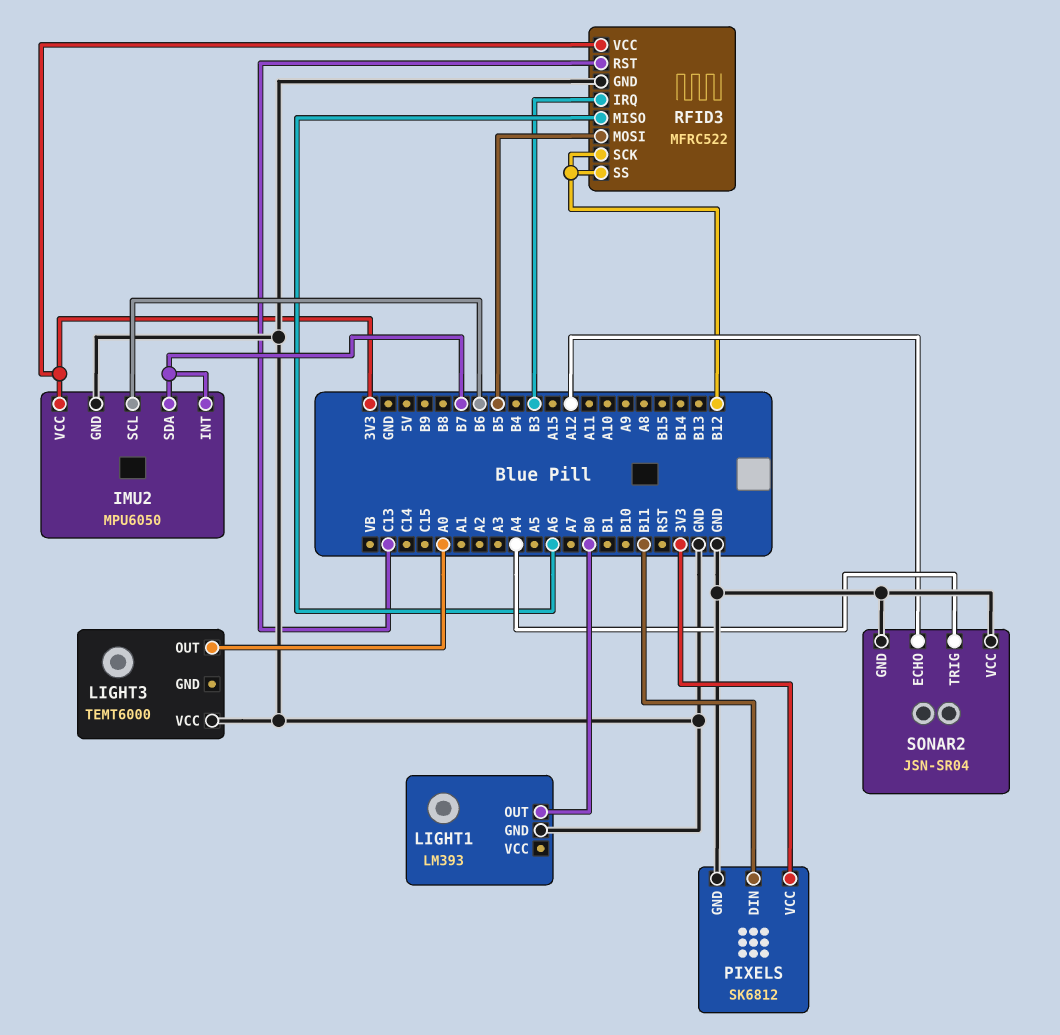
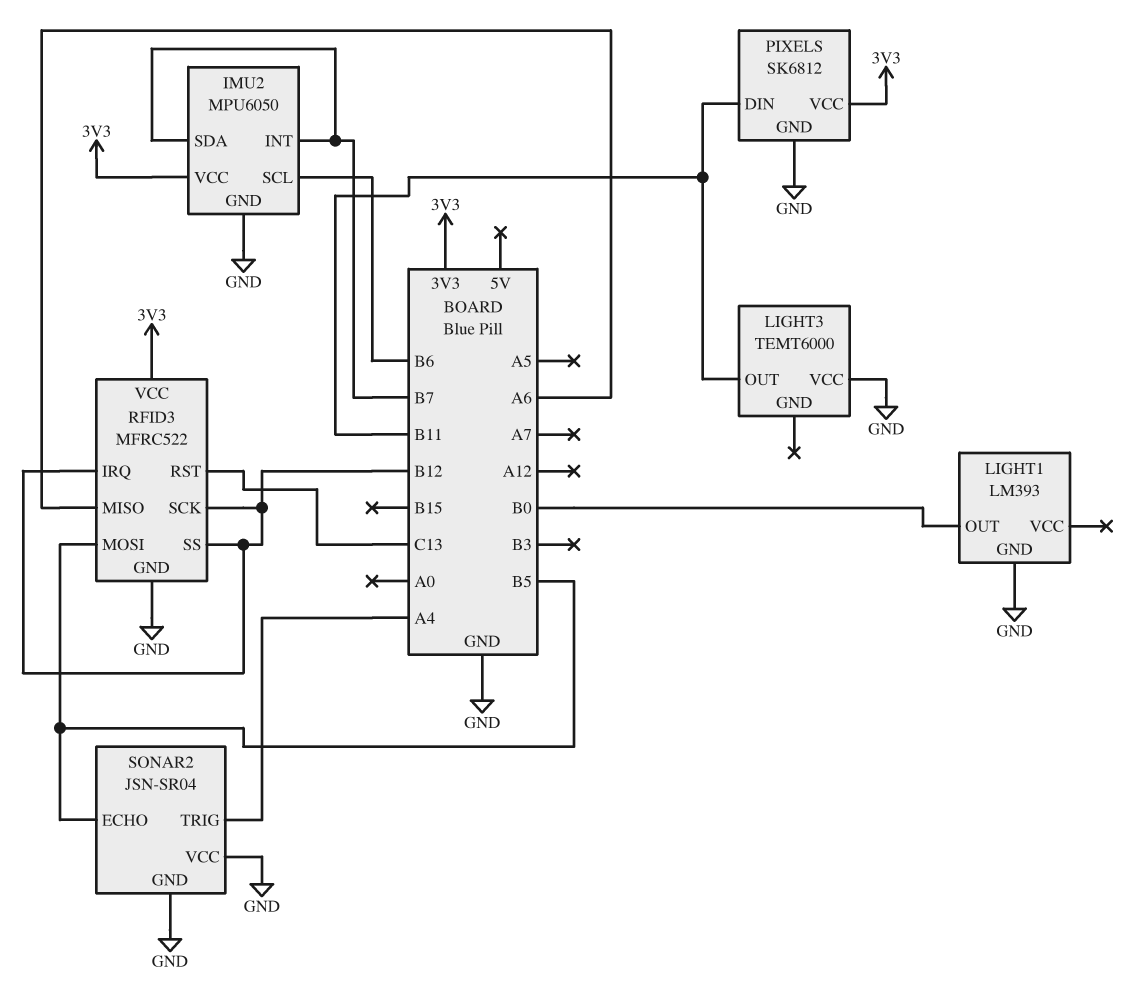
LIGHT3 pin OUT: A0 -> B11
RFID3 pin IRQ: B3 -> B12
SONAR2 pin ECHO: A12 -> B5

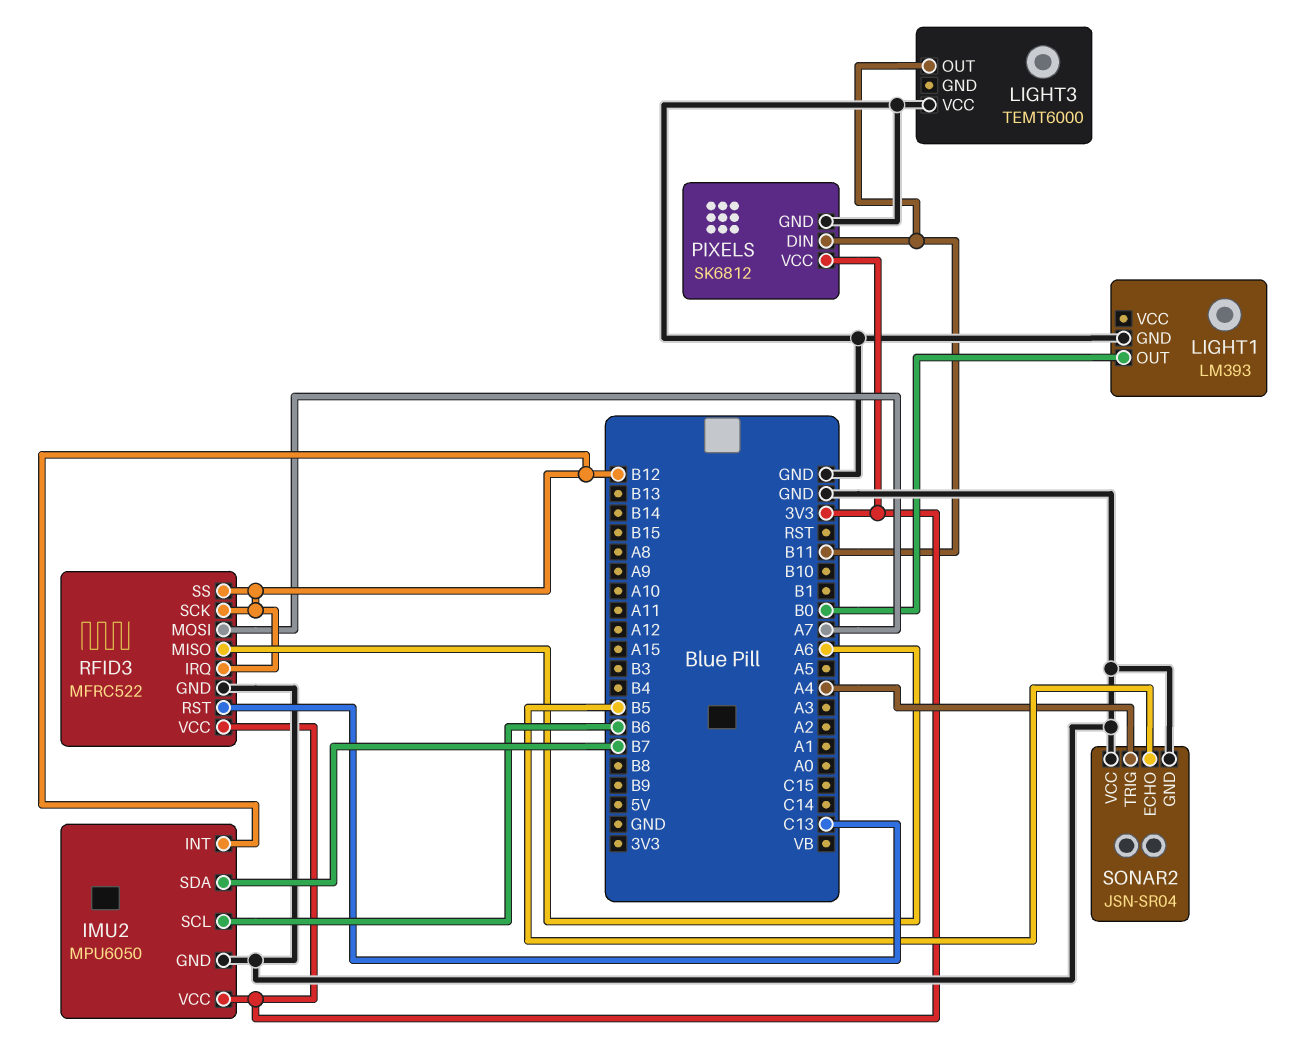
IMU2 pin INT: B7 -> B12
RFID3 pin MOSI: B5 -> A7

